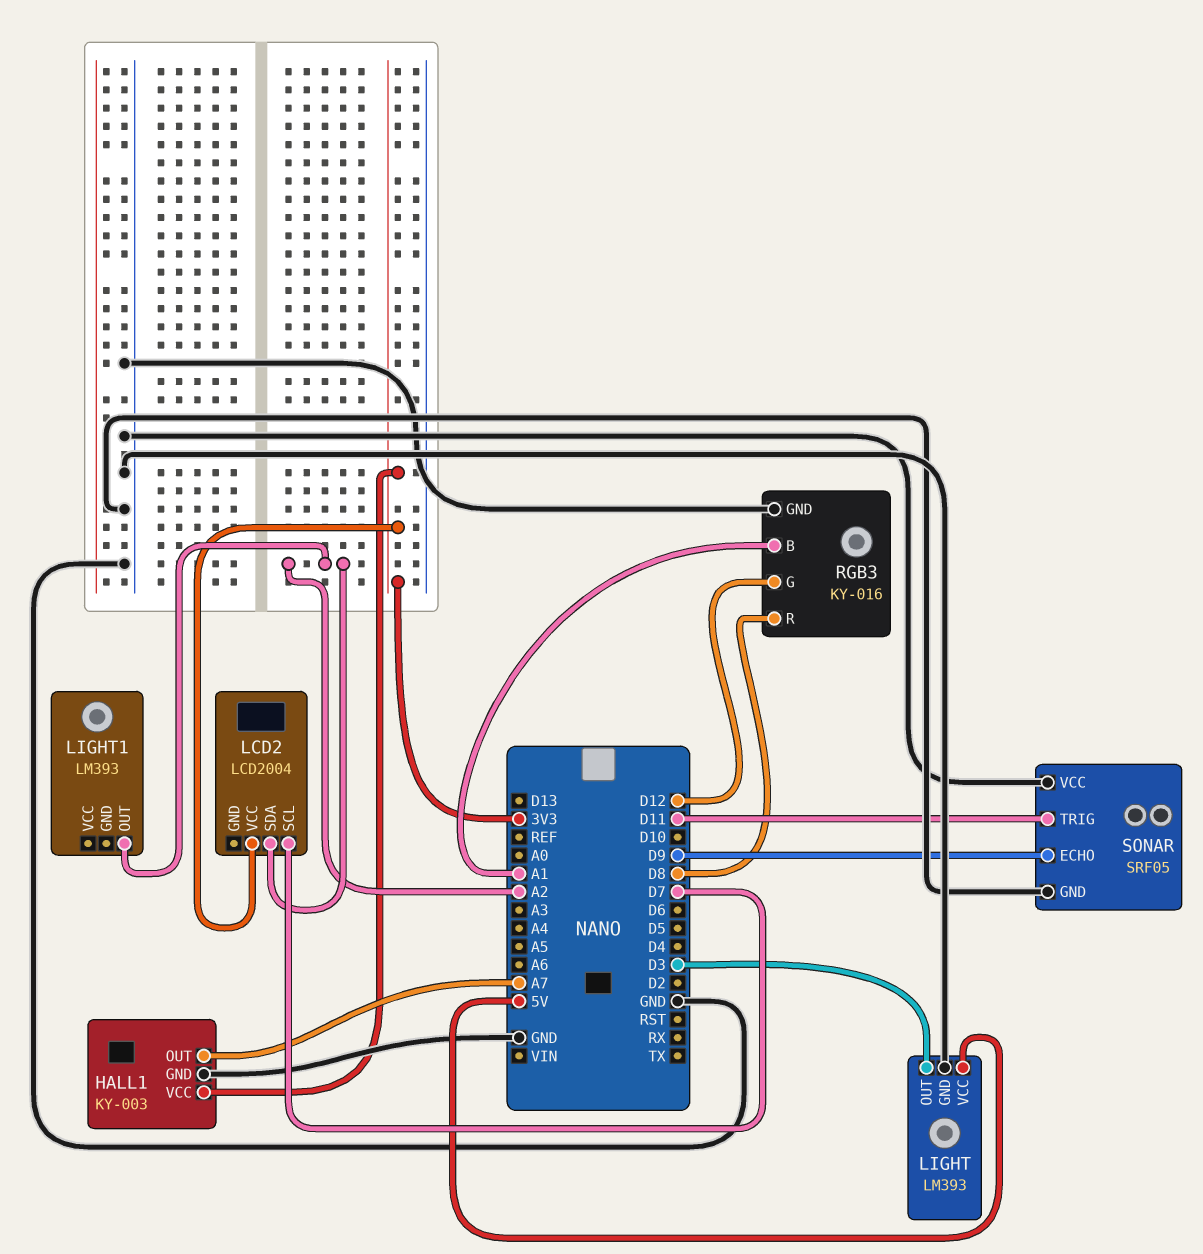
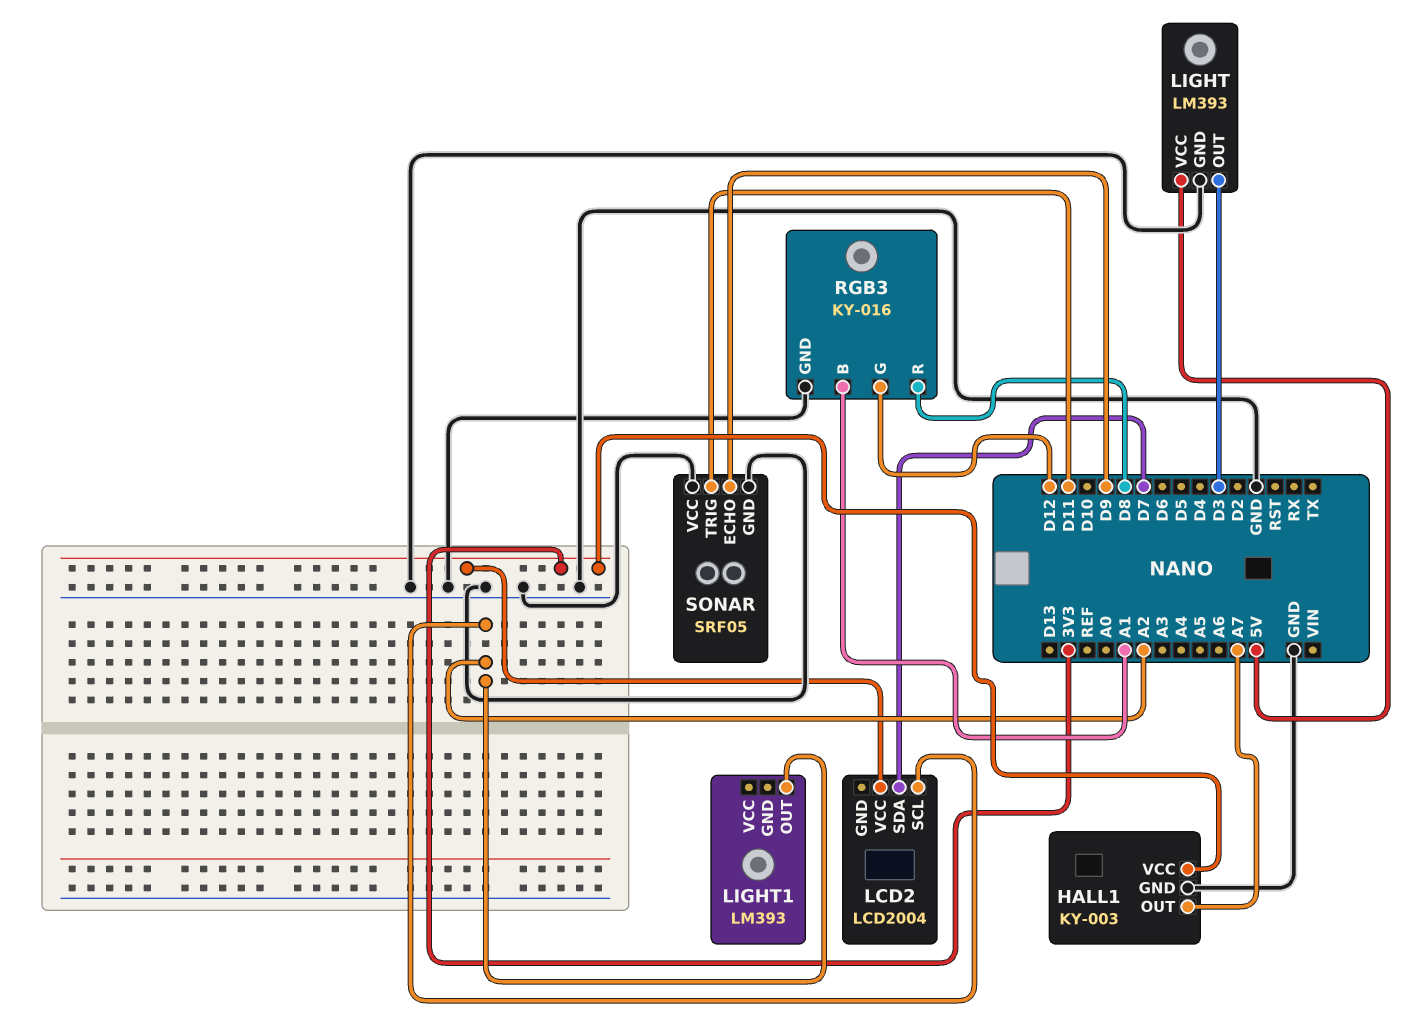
LCD2 pin SCL: D7 -> A2
LCD2 pin SDA: A2 -> D7

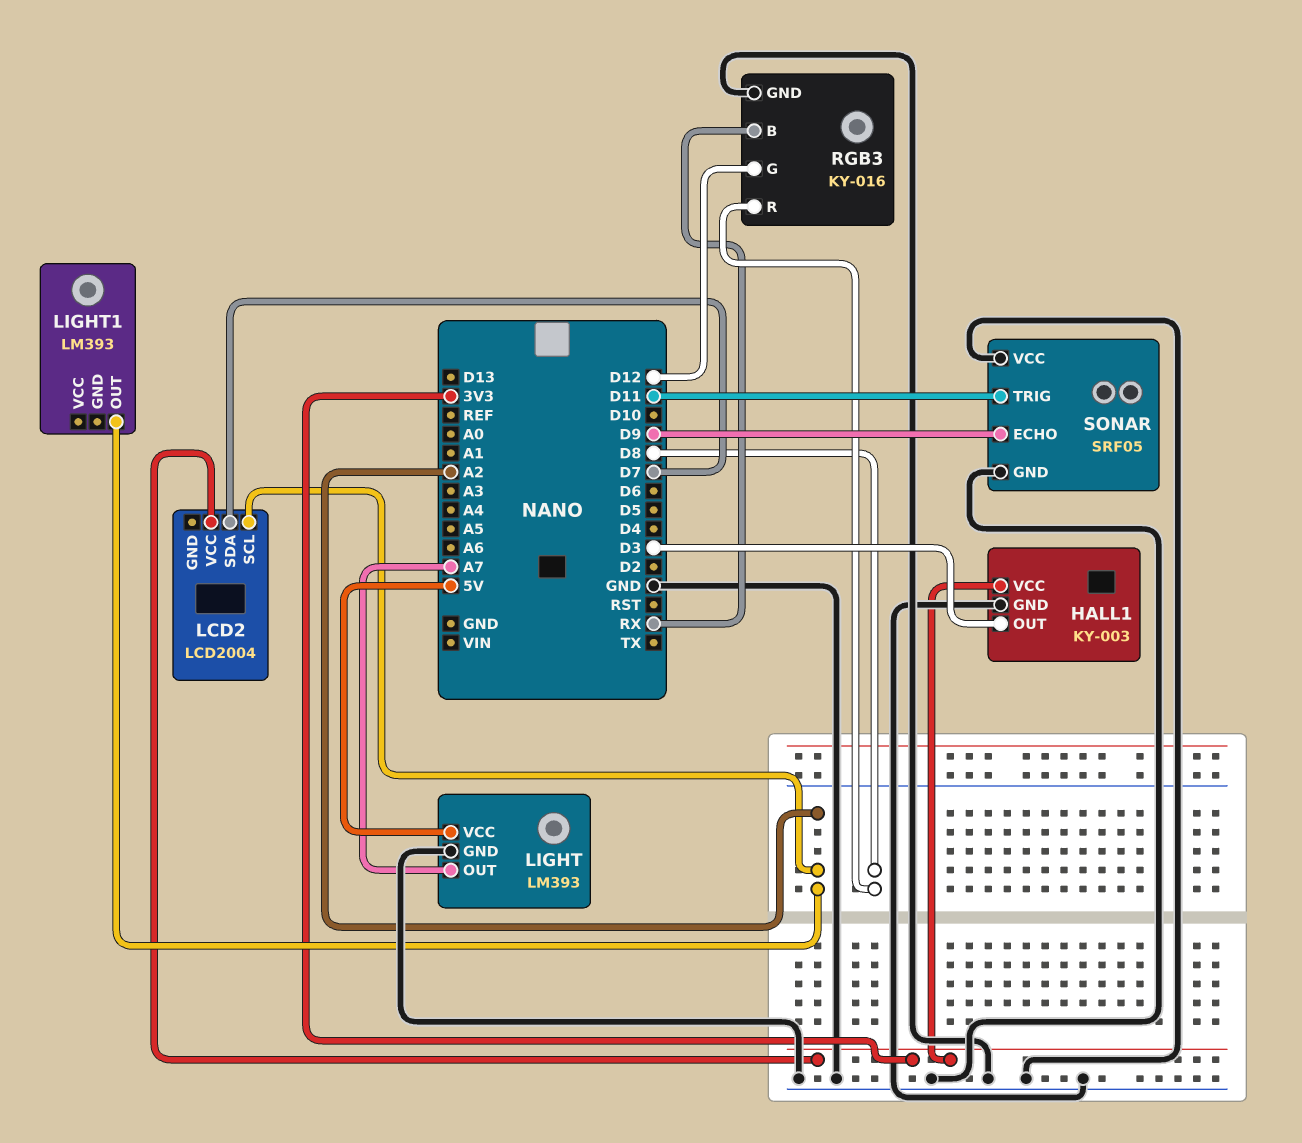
HALL1 pin OUT: A7 -> D3
LIGHT pin OUT: D3 -> A7
RGB3 pin B: A1 -> RX

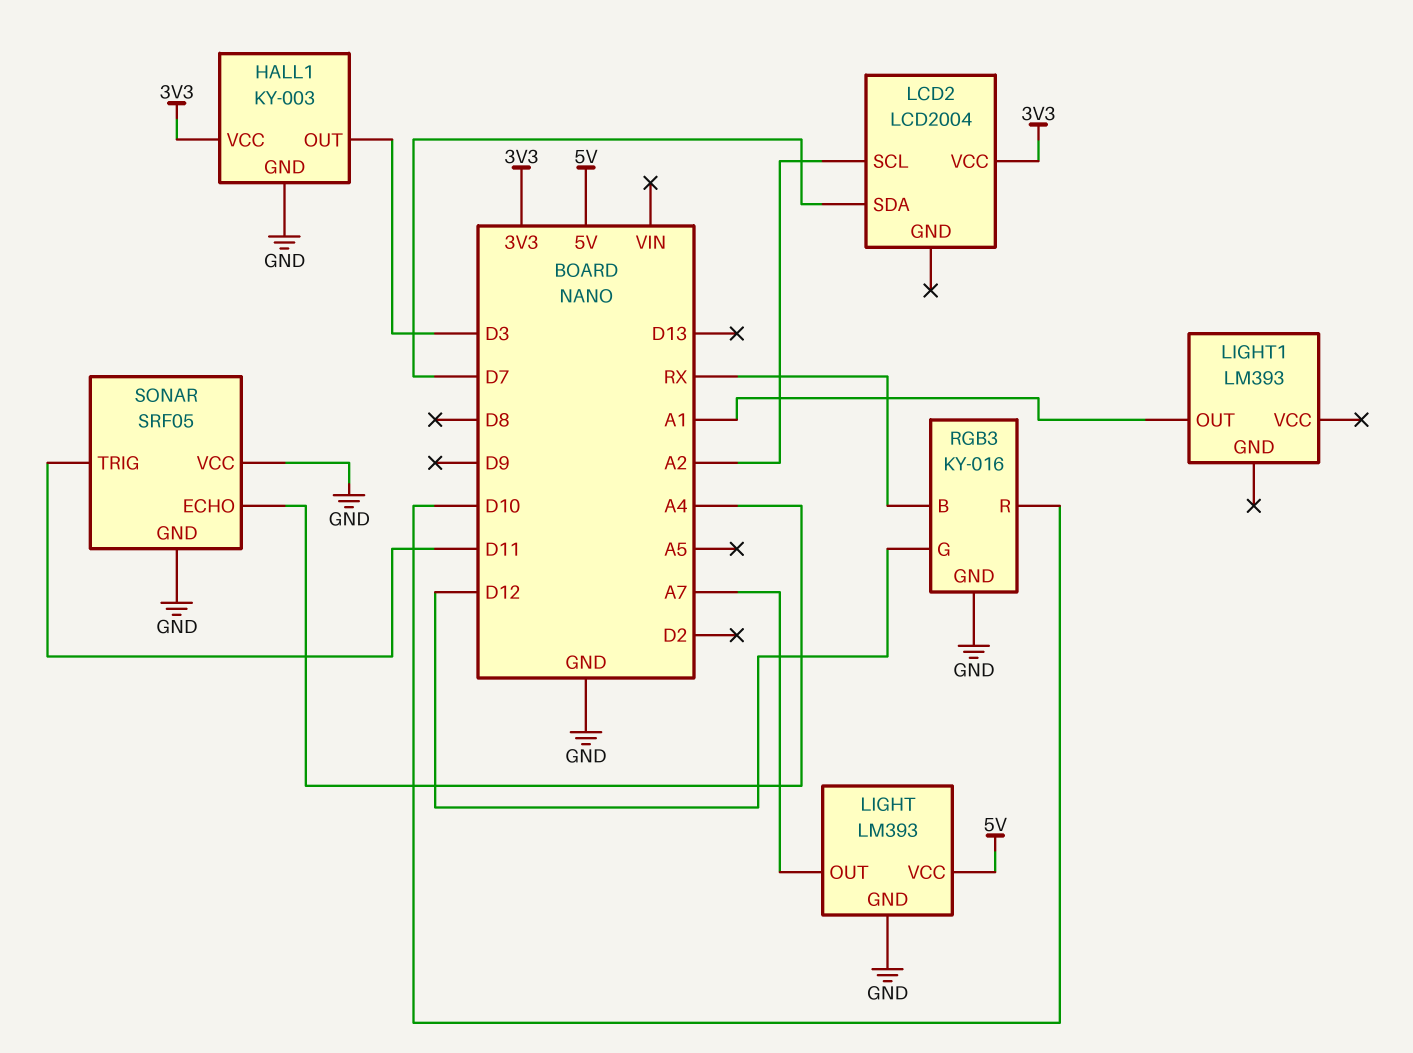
LIGHT1 pin OUT: A2 -> A1
RGB3 pin R: D8 -> D10
SONAR pin ECHO: D9 -> A4

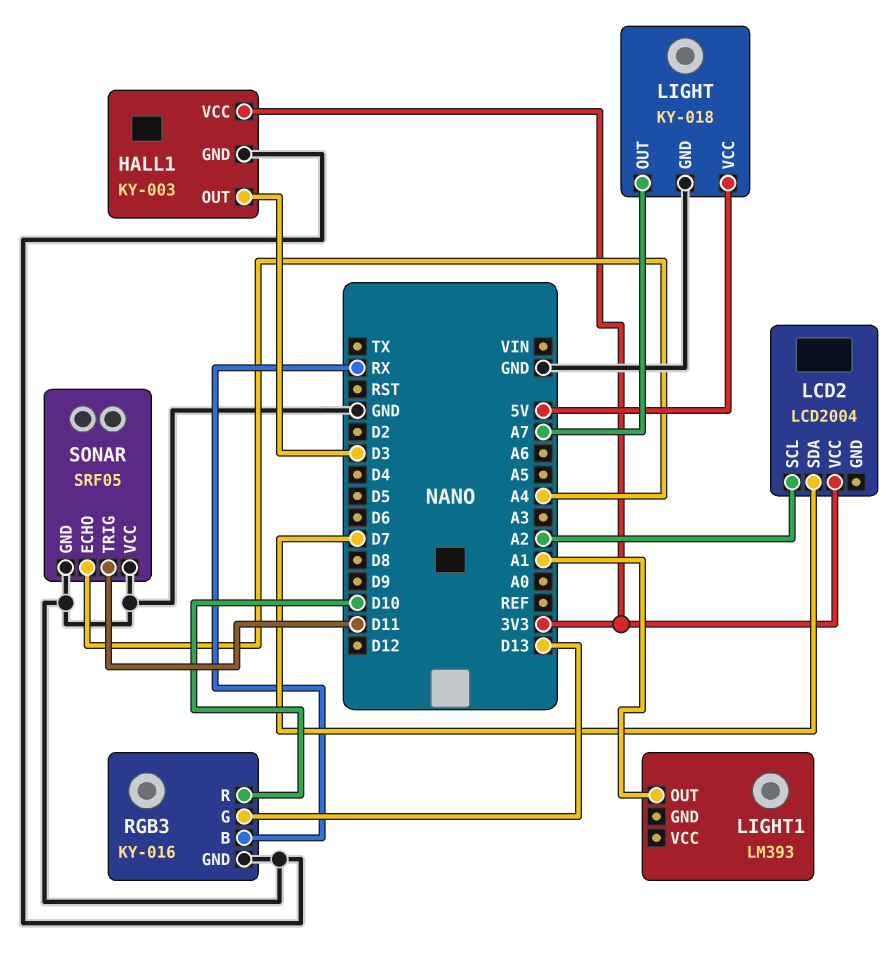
LIGHT: LM393 -> KY-018
RGB3 pin G: D12 -> D13

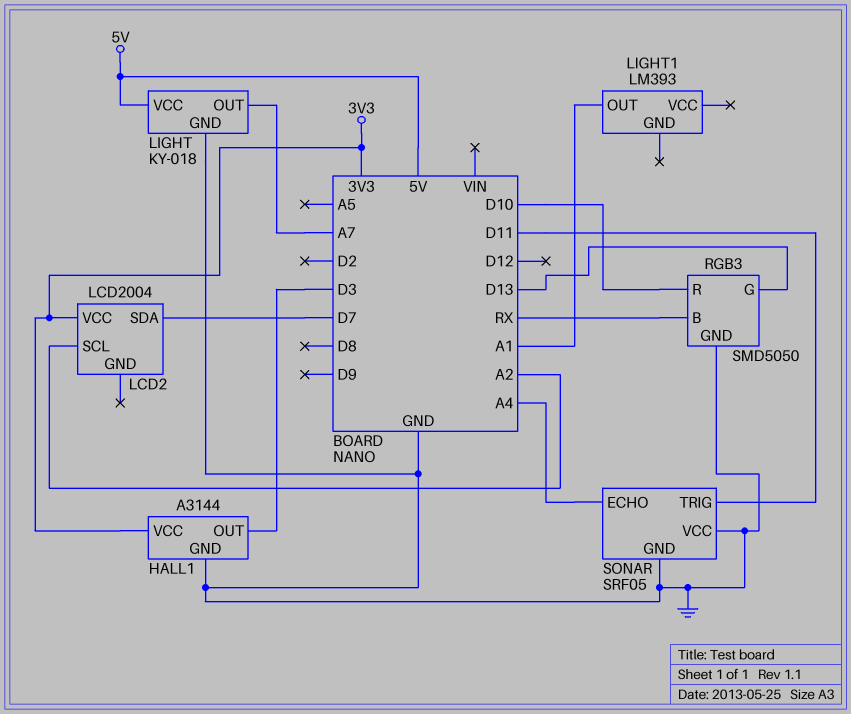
HALL1: KY-003 -> A3144
RGB3: KY-016 -> SMD5050

